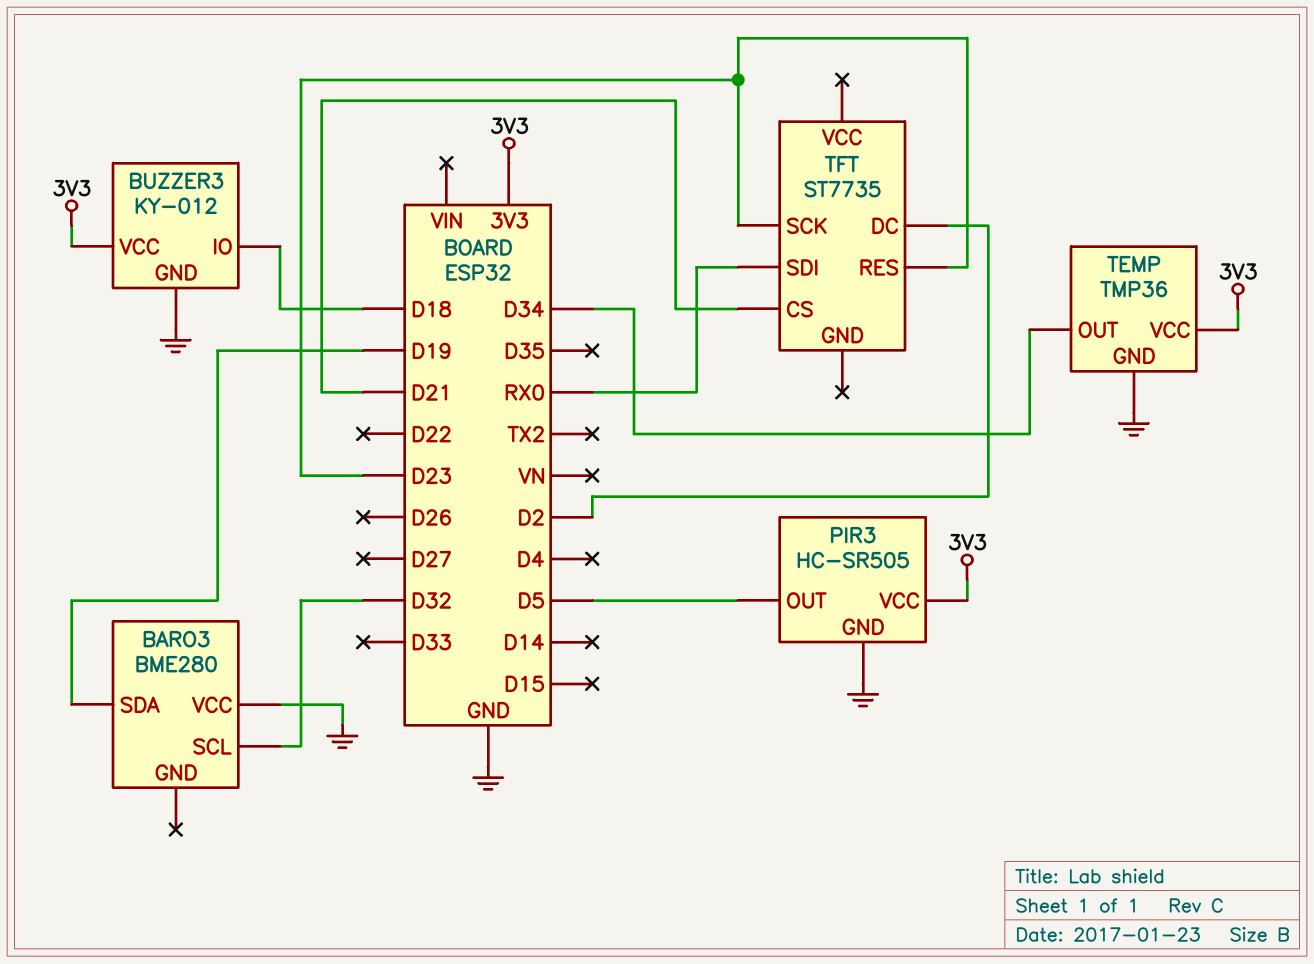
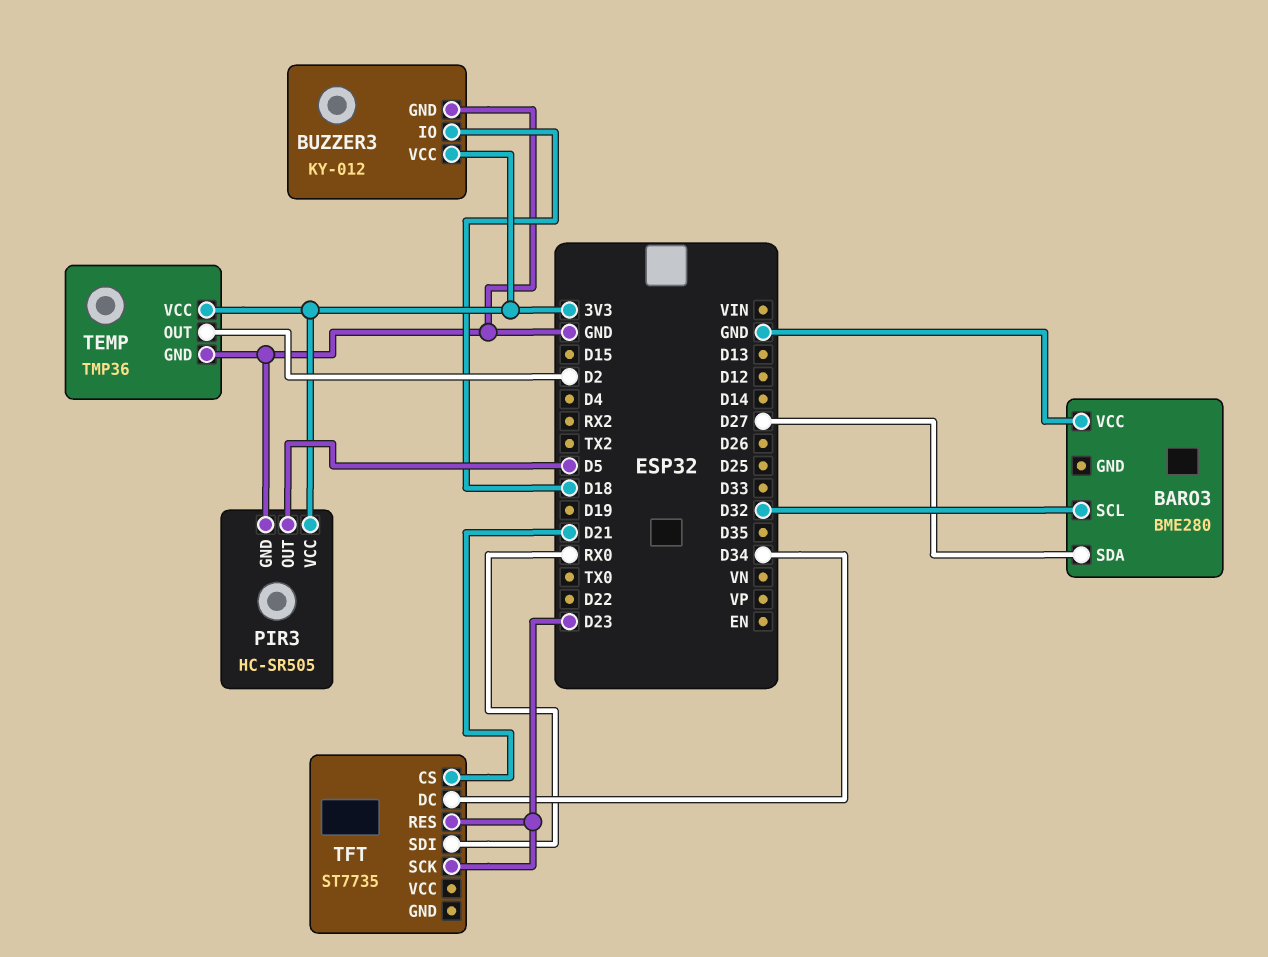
BARO3 pin SDA: D19 -> D27
TEMP pin OUT: D34 -> D2
TFT pin DC: D2 -> D34

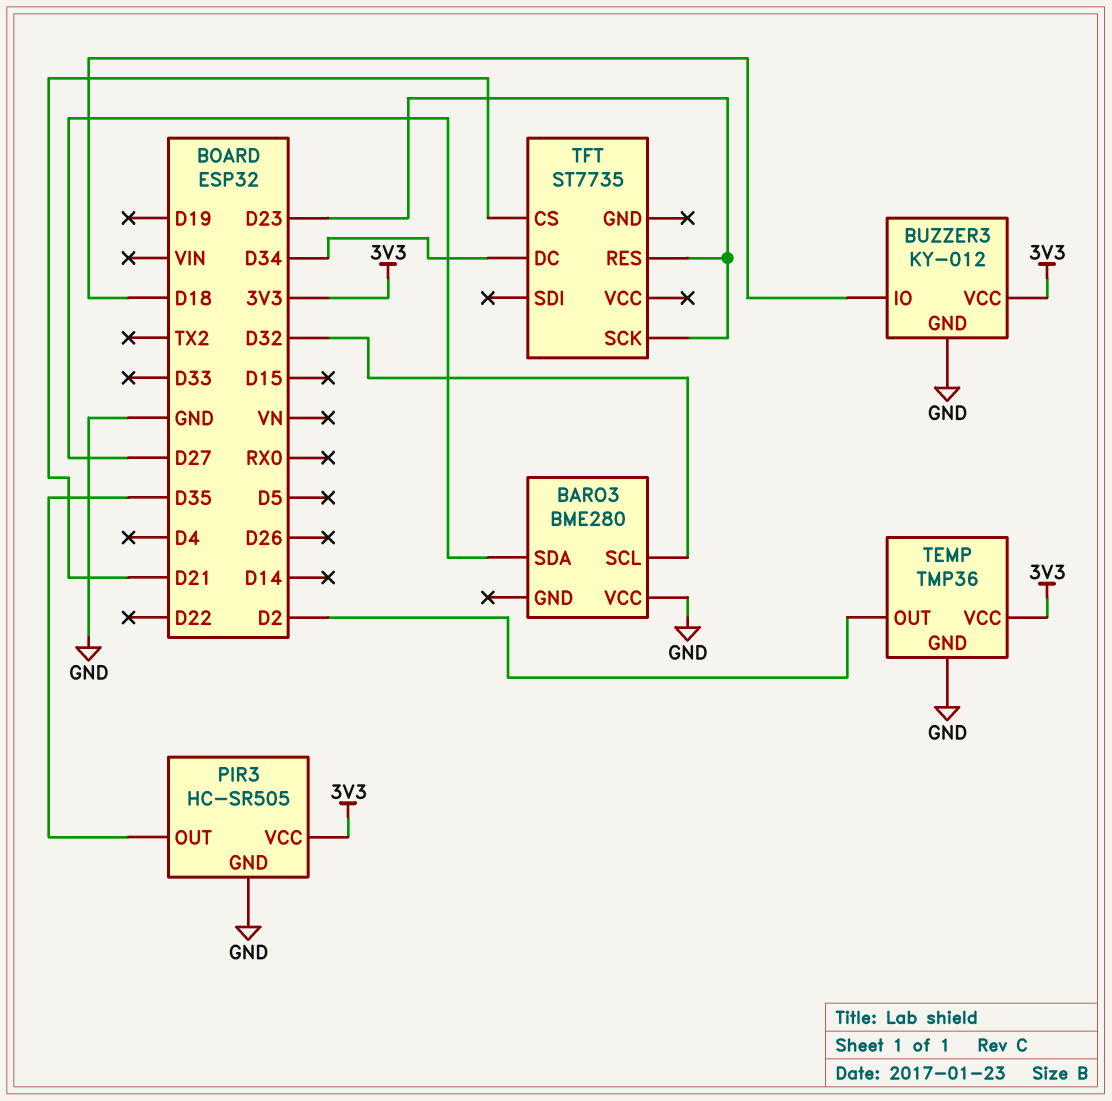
PIR3 pin OUT: D5 -> D35
TFT pin SDI: RX0 -> none

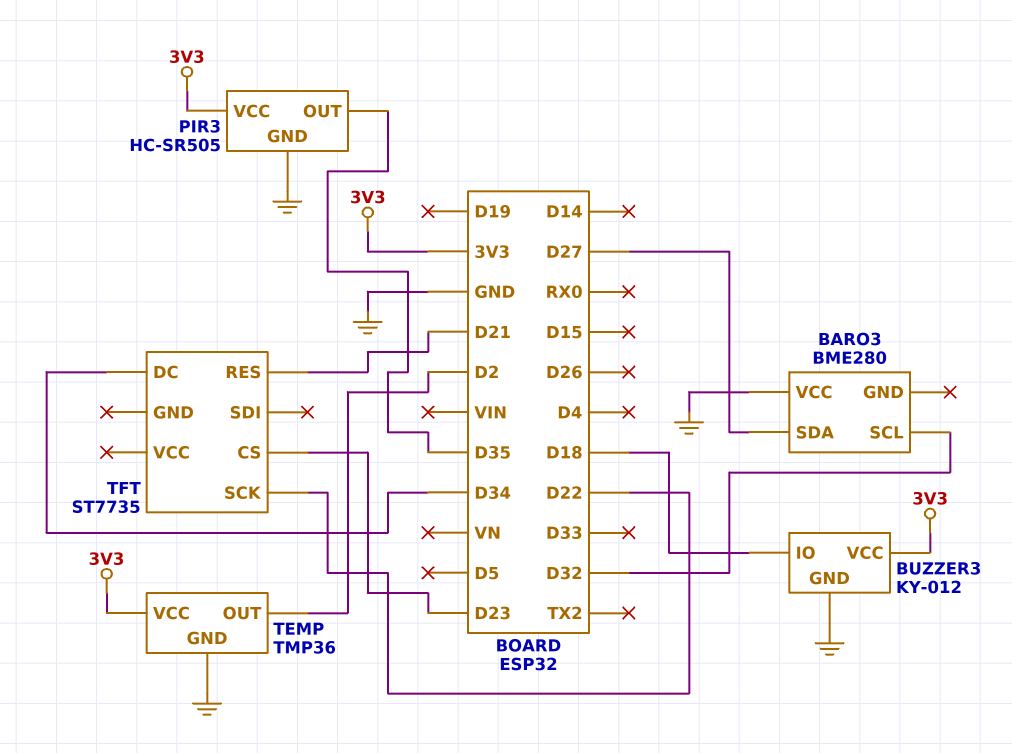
TFT pin CS: D21 -> D23
TFT pin RES: D23 -> D21
TFT pin SCK: D23 -> D22

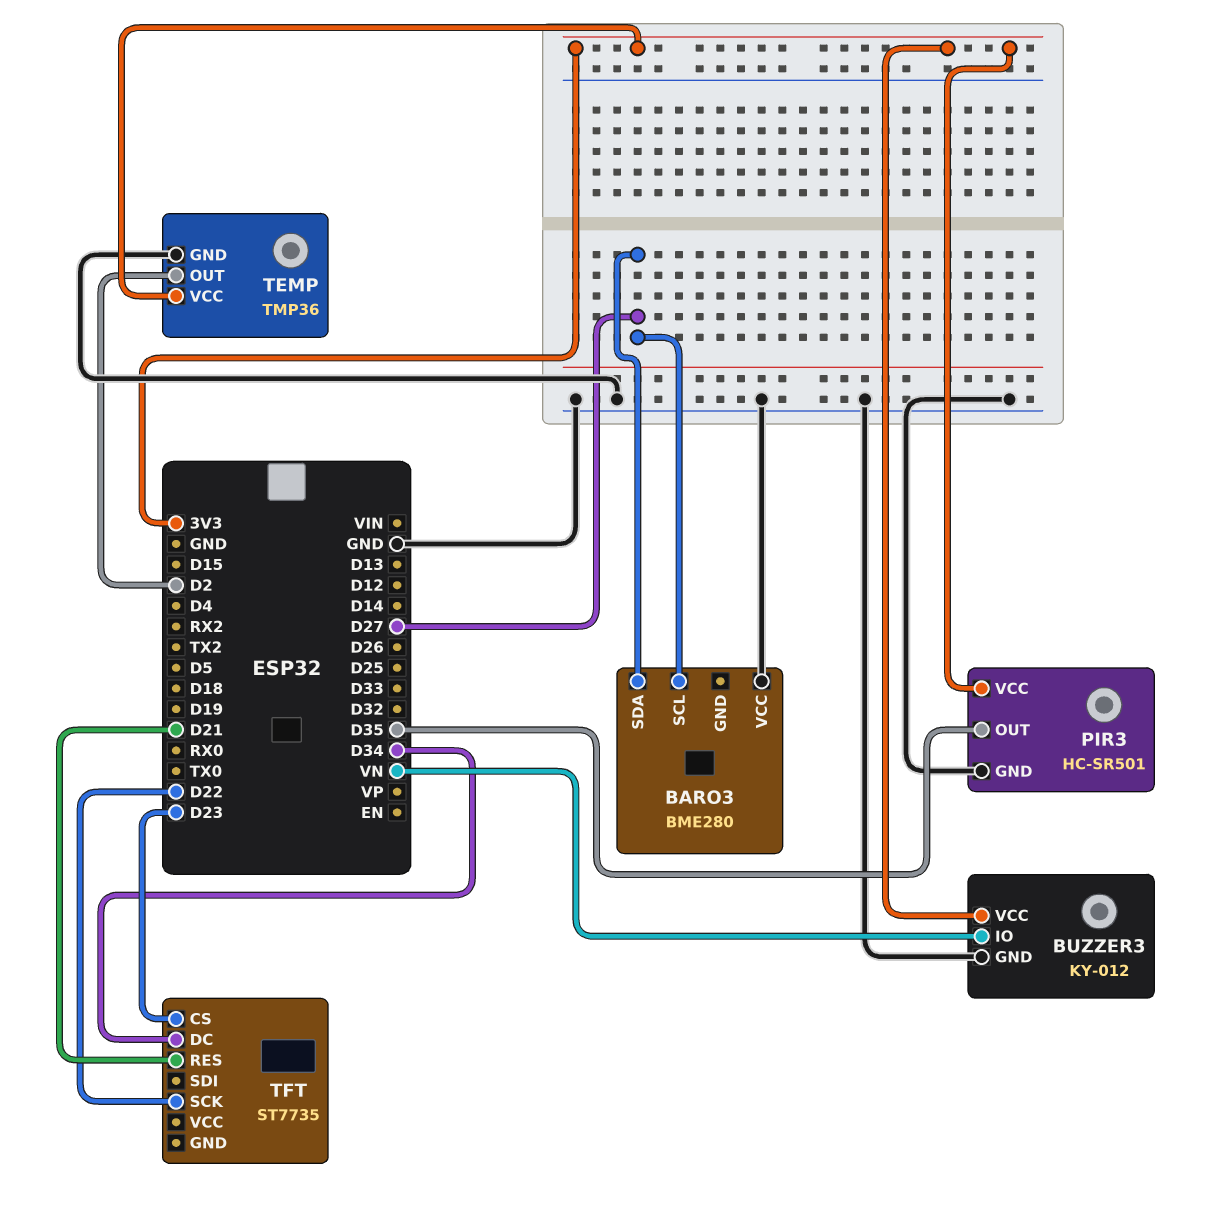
BARO3 pin SCL: D32 -> D27
BUZZER3 pin IO: D18 -> VN
PIR3: HC-SR505 -> HC-SR501

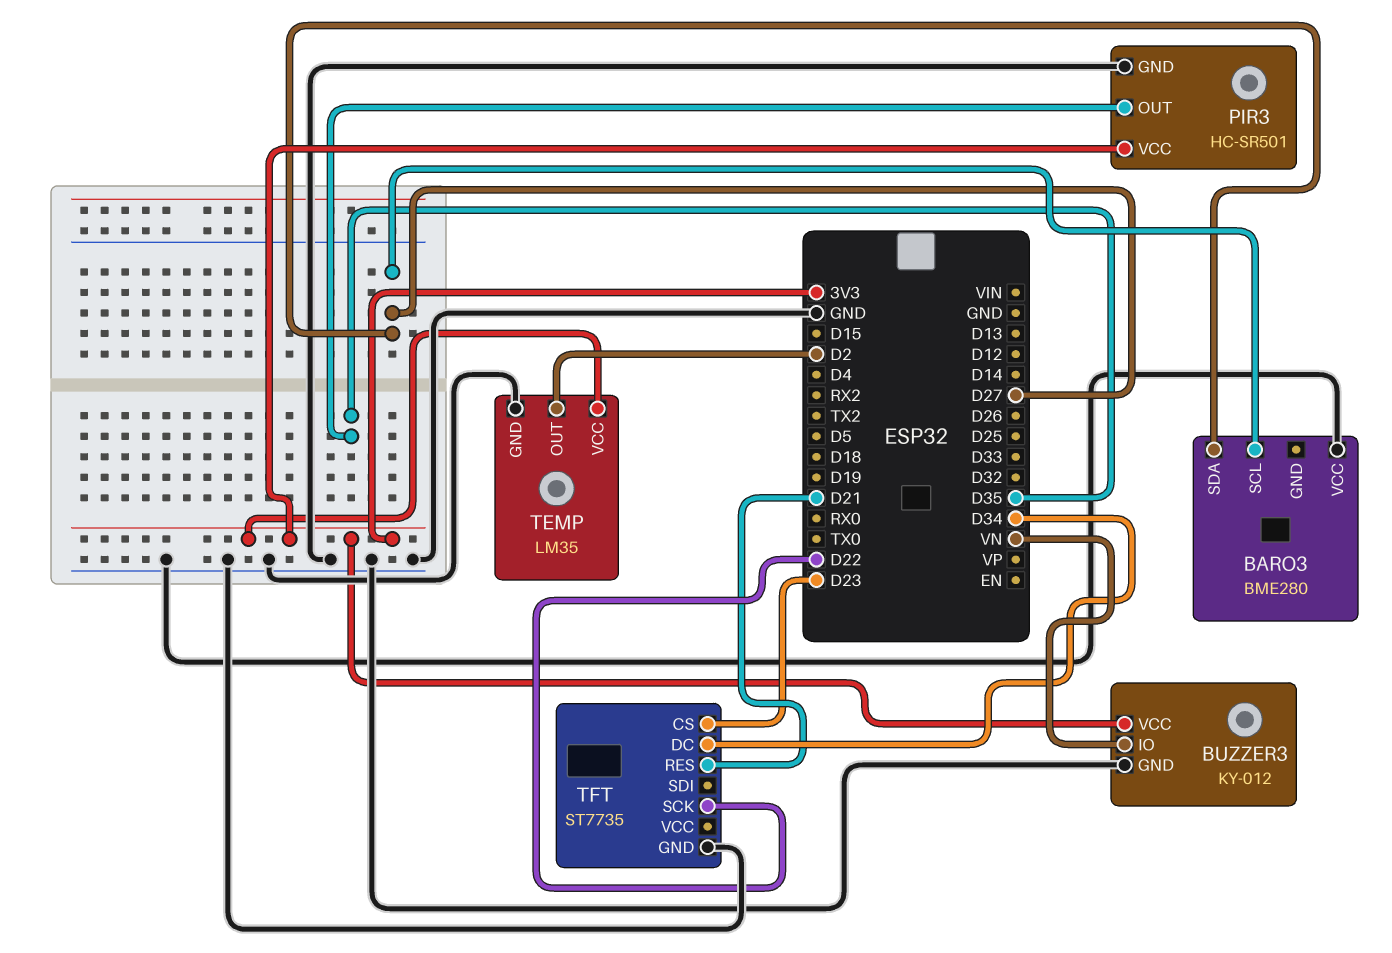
TEMP: TMP36 -> LM35
TFT pin GND: none -> GND

